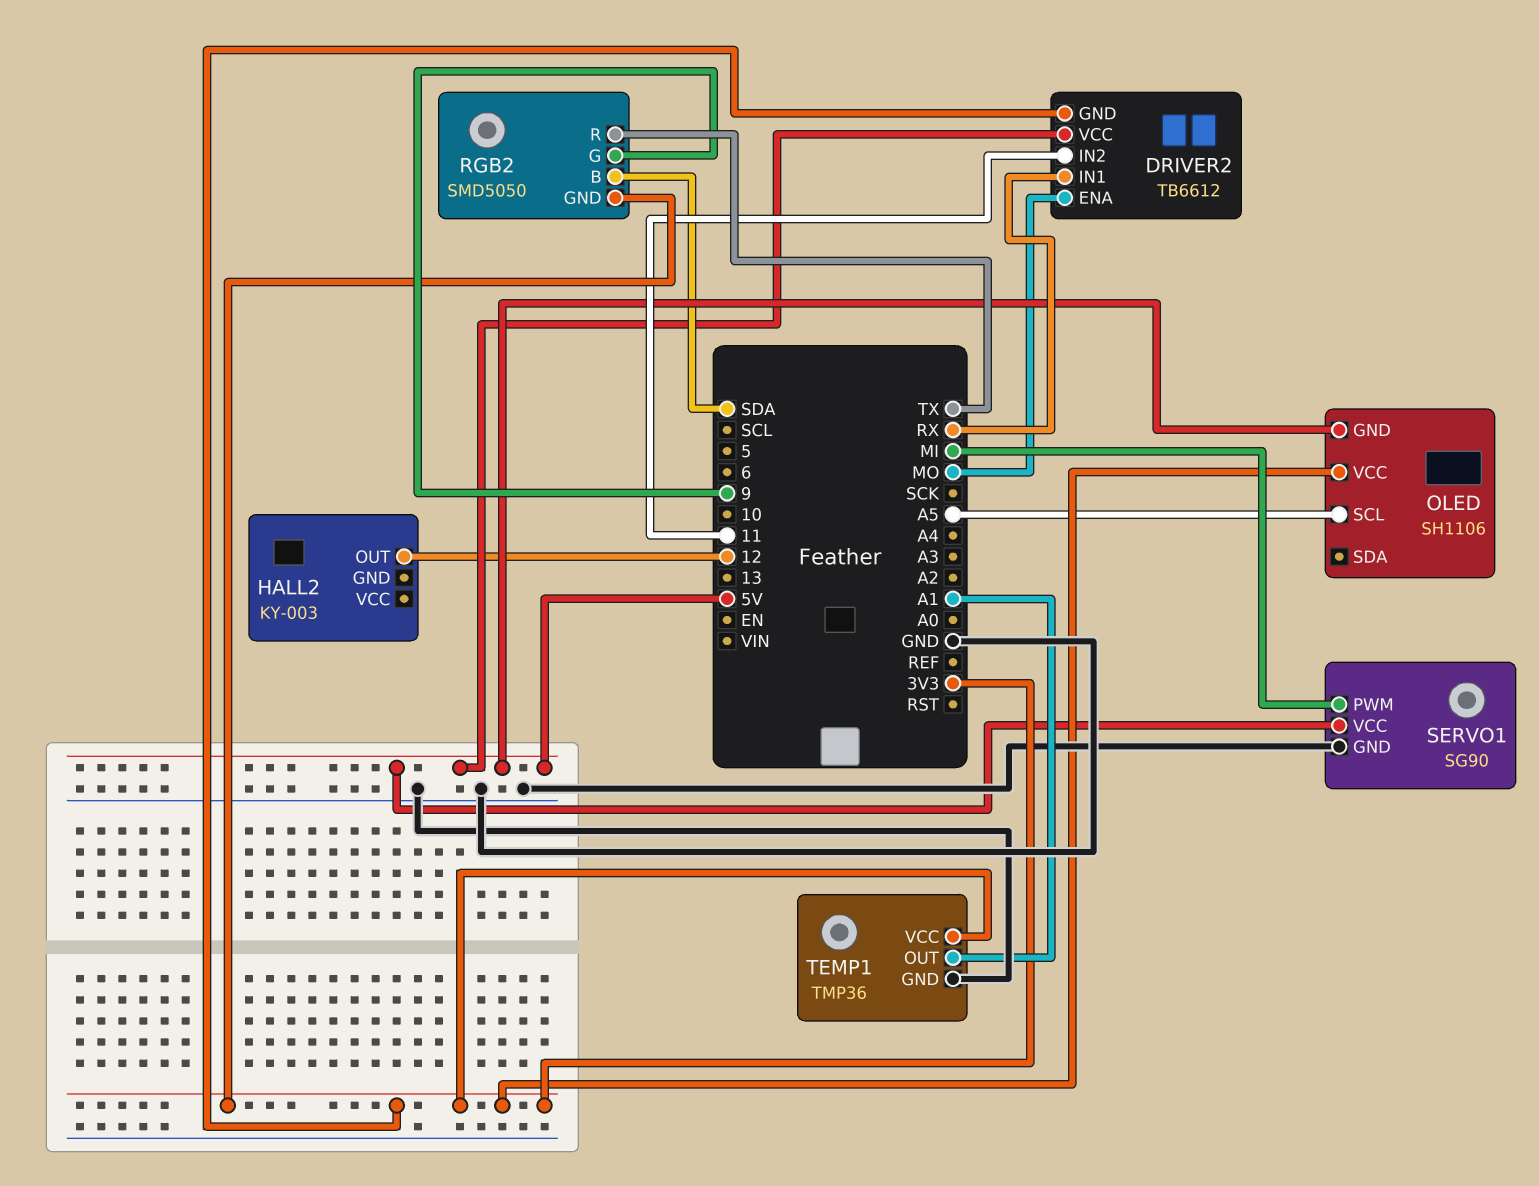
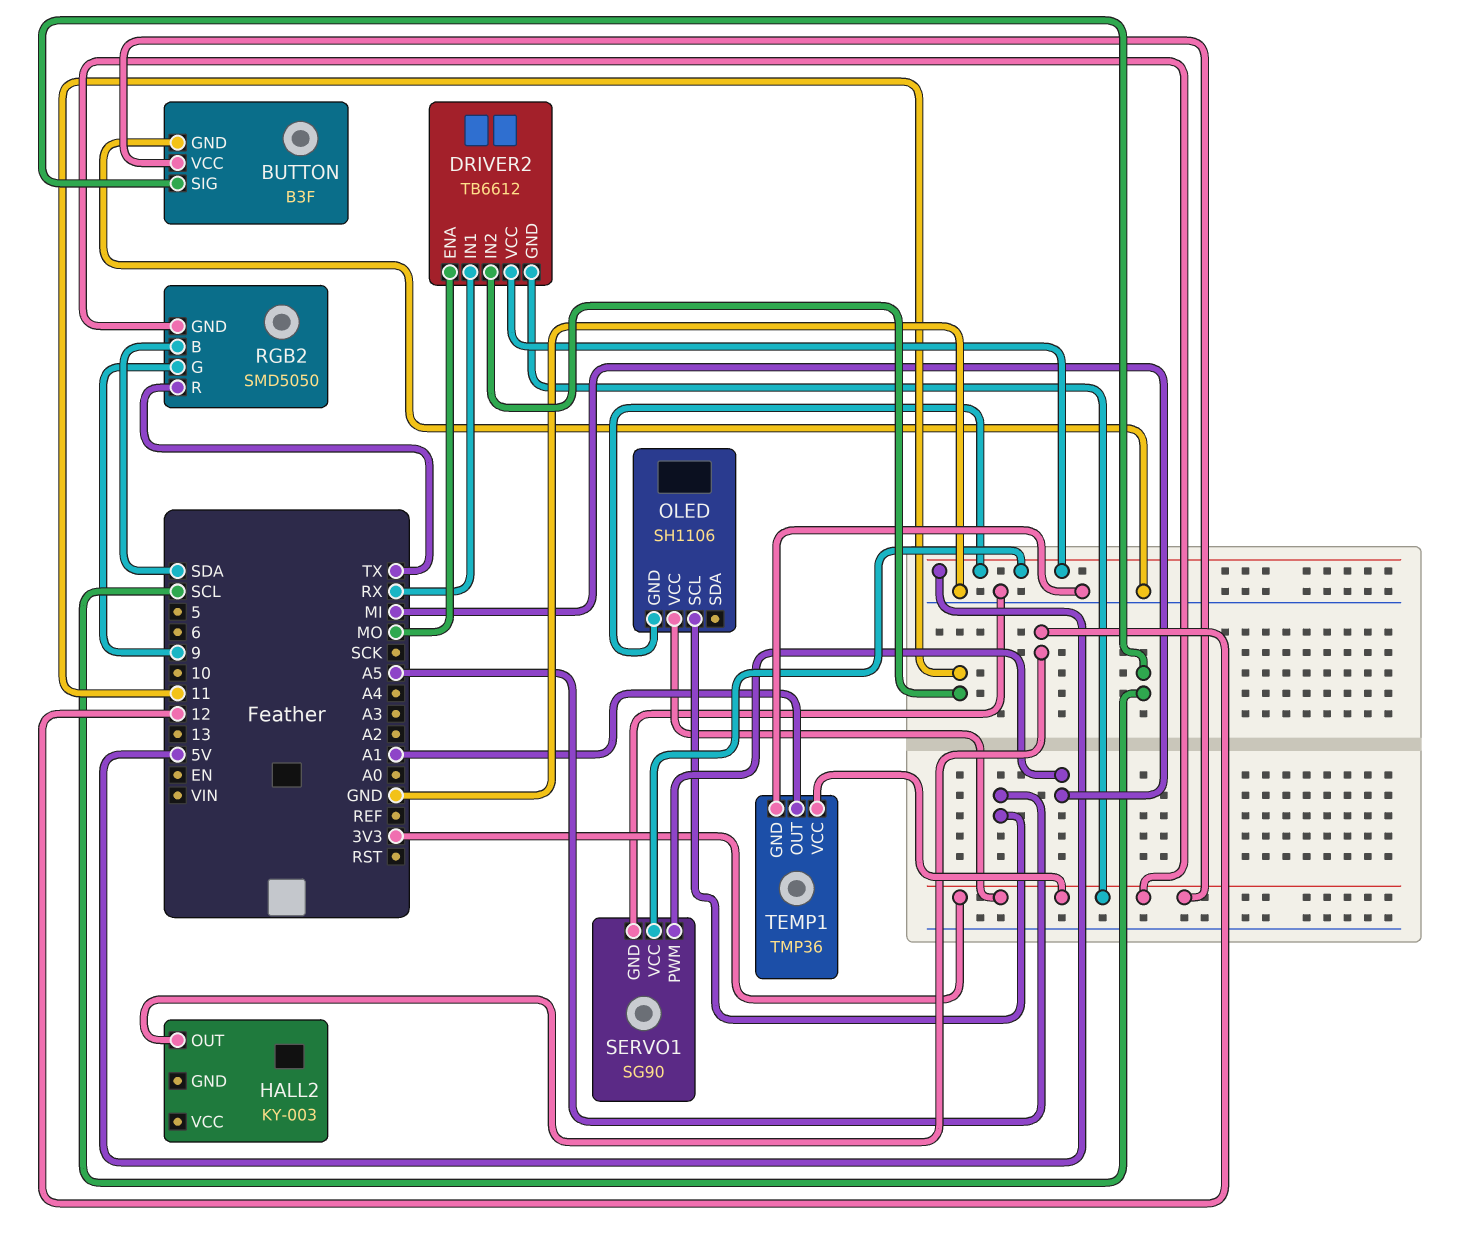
BUTTON: none -> B3F
BUTTON pin GND: none -> GND
BUTTON pin SIG: none -> SCL
BUTTON pin VCC: none -> 3V3

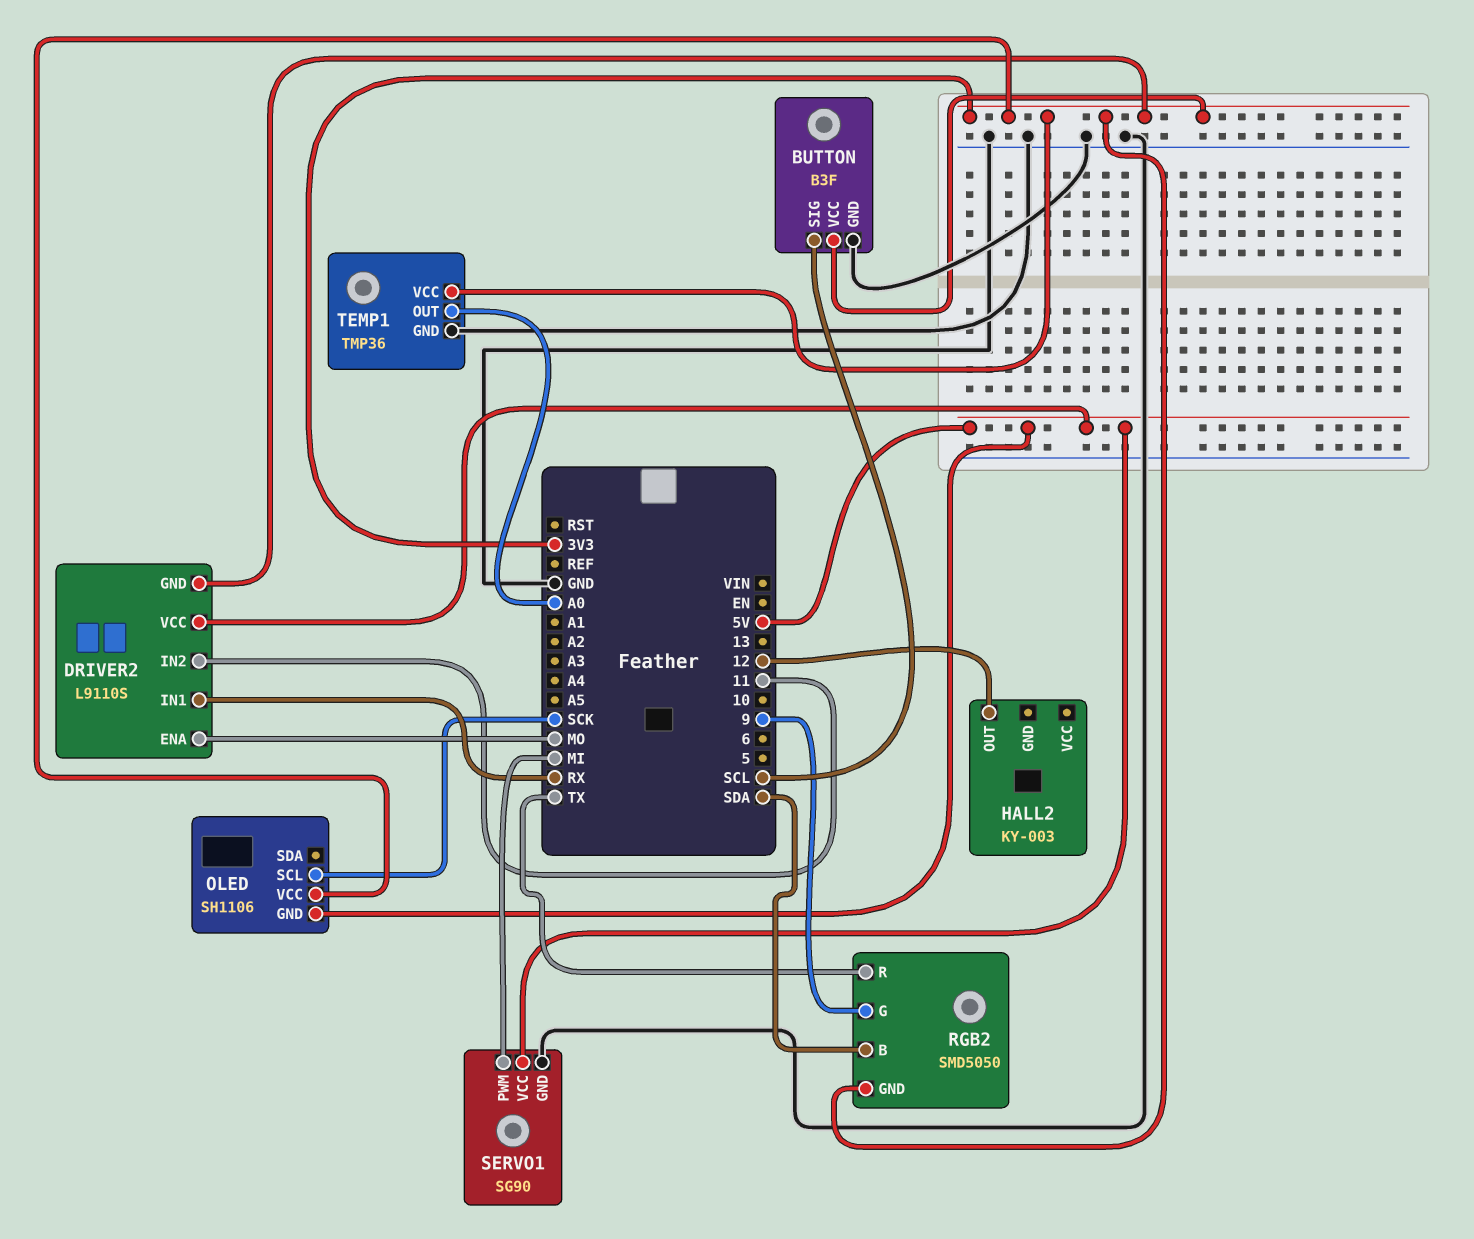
DRIVER2: TB6612 -> L9110S
OLED pin SCL: A5 -> SCK
TEMP1 pin OUT: A1 -> A0

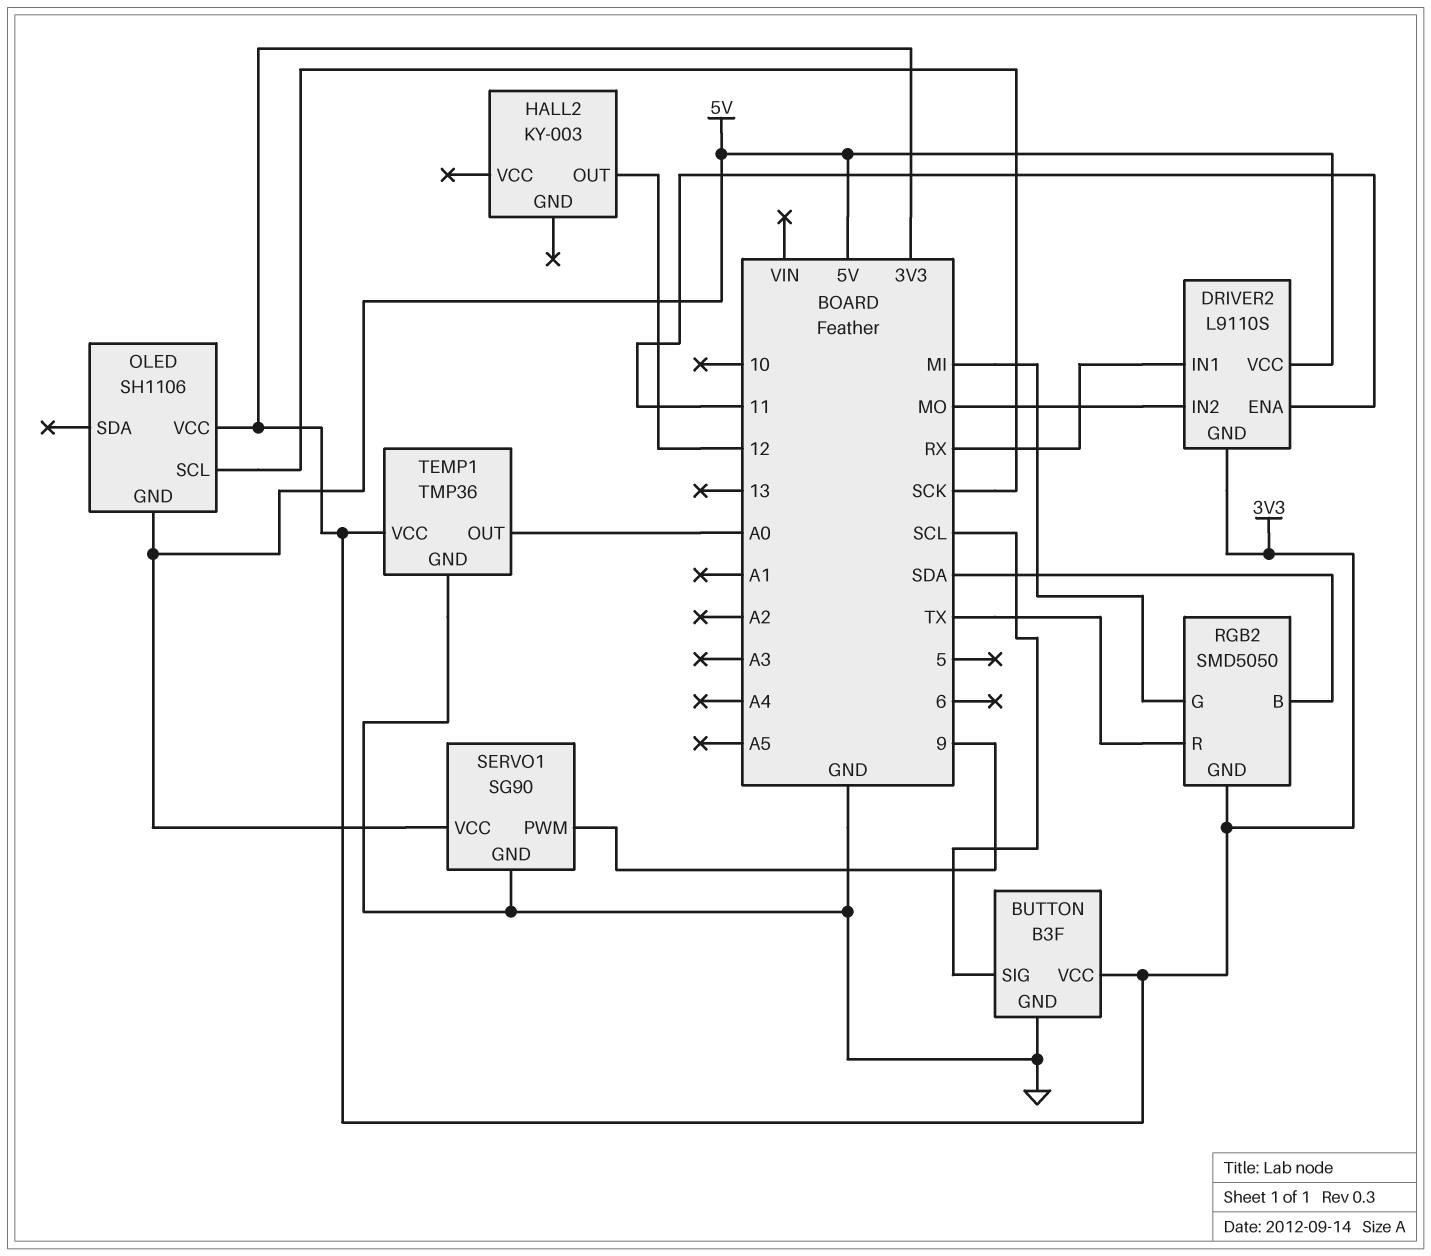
DRIVER2 pin ENA: MO -> 11
DRIVER2 pin IN2: 11 -> MO
RGB2 pin G: 9 -> MI
SERVO1 pin PWM: MI -> 9

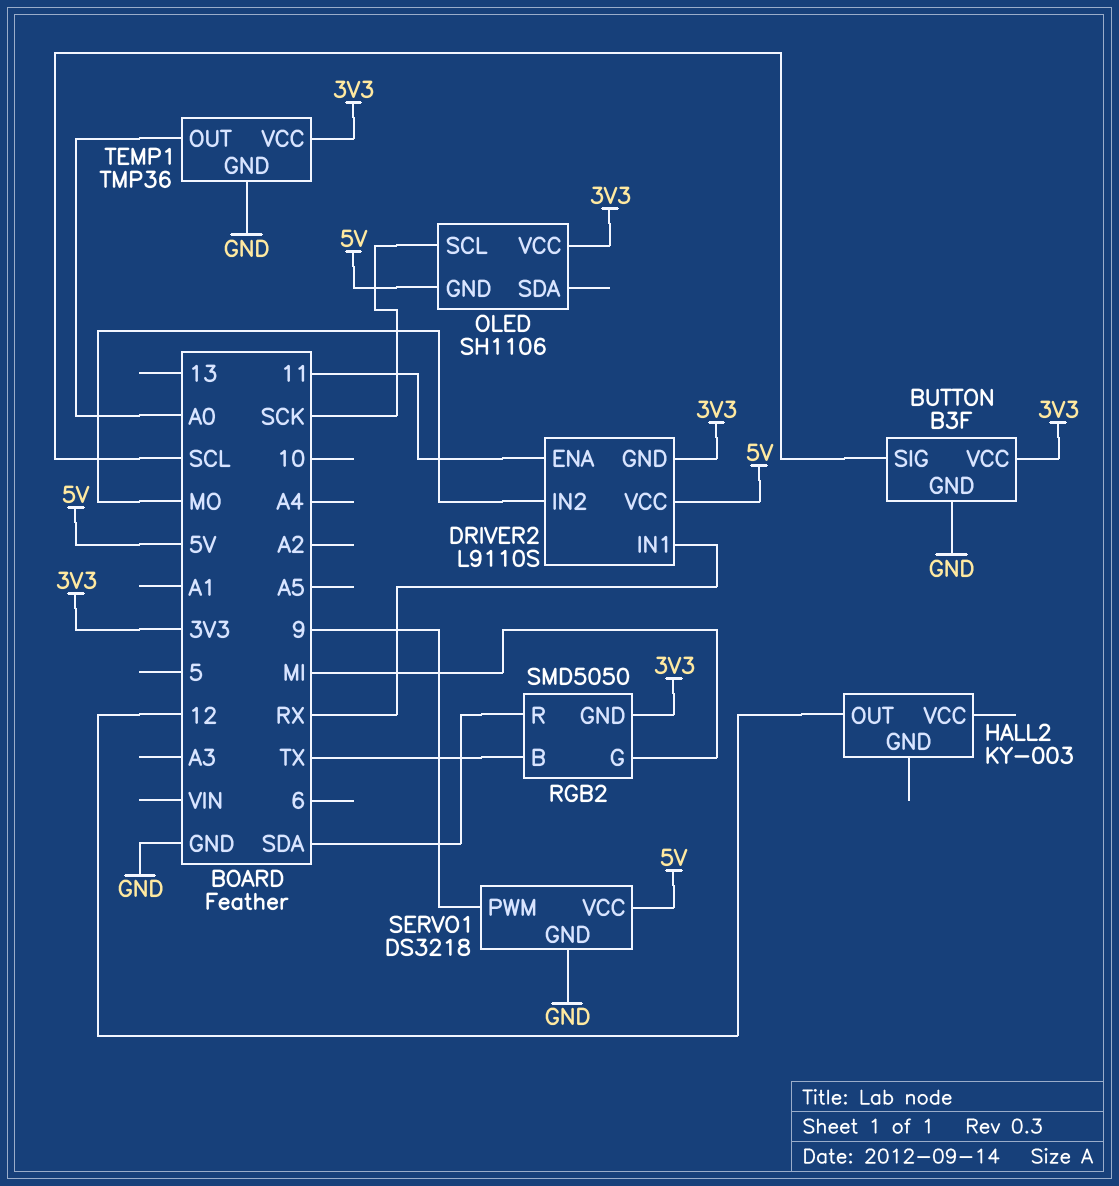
RGB2 pin B: SDA -> TX
RGB2 pin R: TX -> SDA
SERVO1: SG90 -> DS3218

